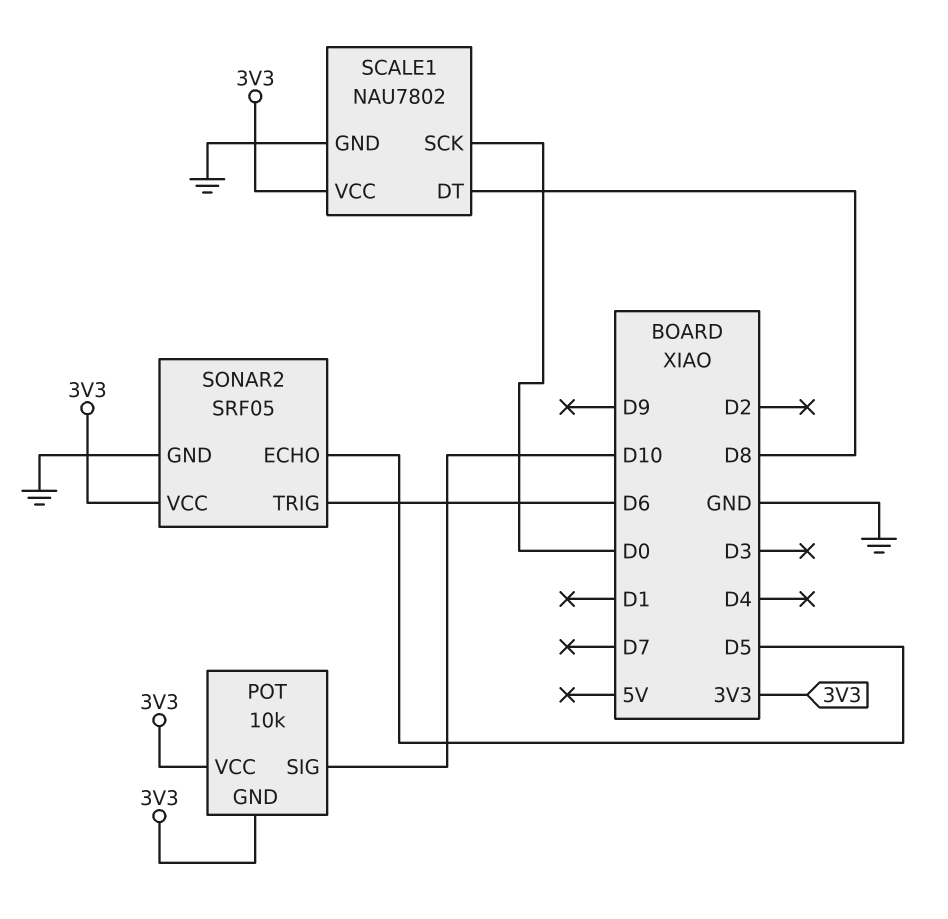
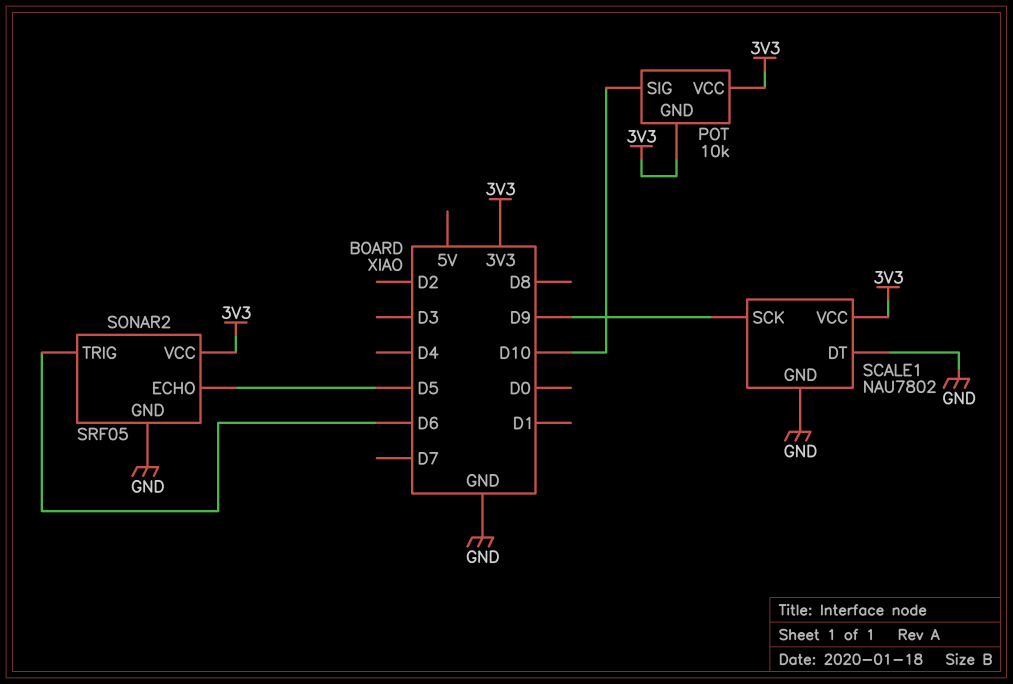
SCALE1 pin DT: D8 -> GND
SCALE1 pin SCK: D0 -> D9

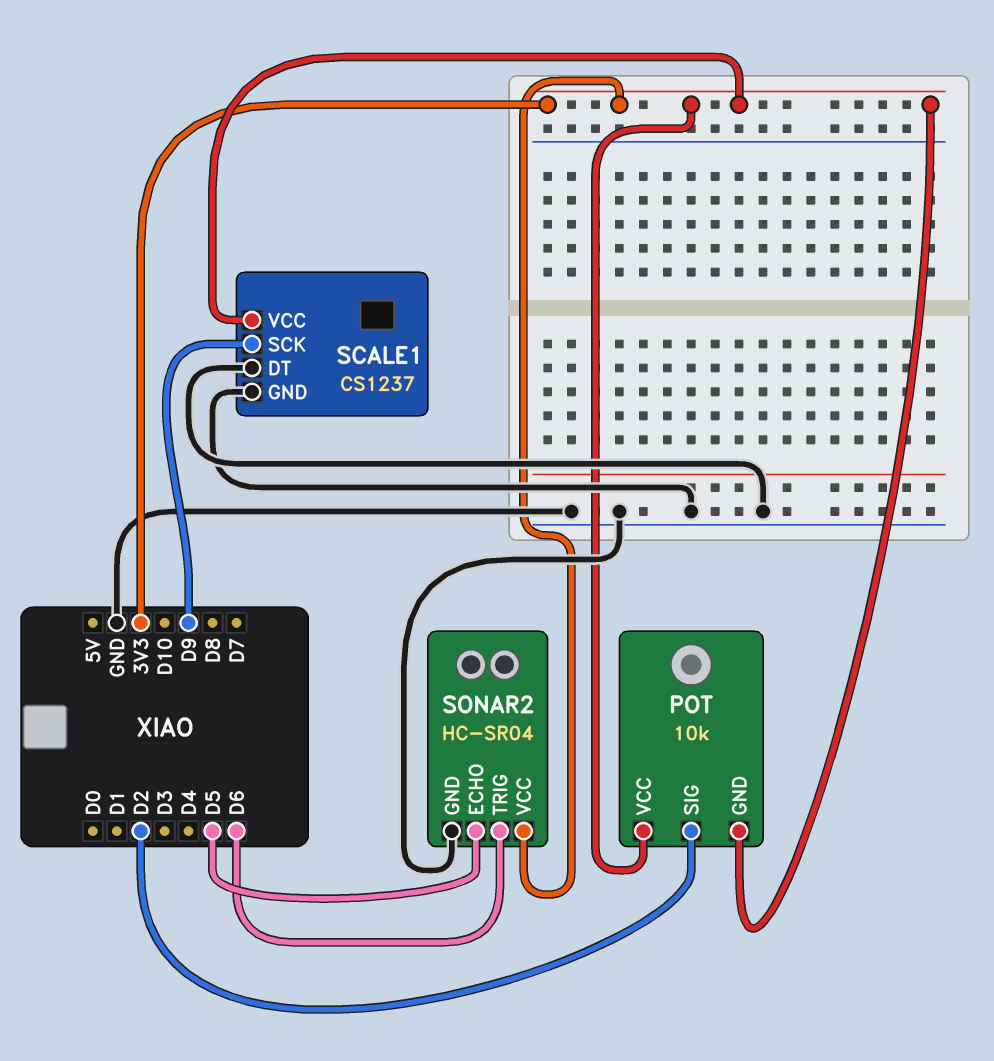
POT pin SIG: D10 -> D2
SCALE1: NAU7802 -> CS1237
SONAR2: SRF05 -> HC-SR04

